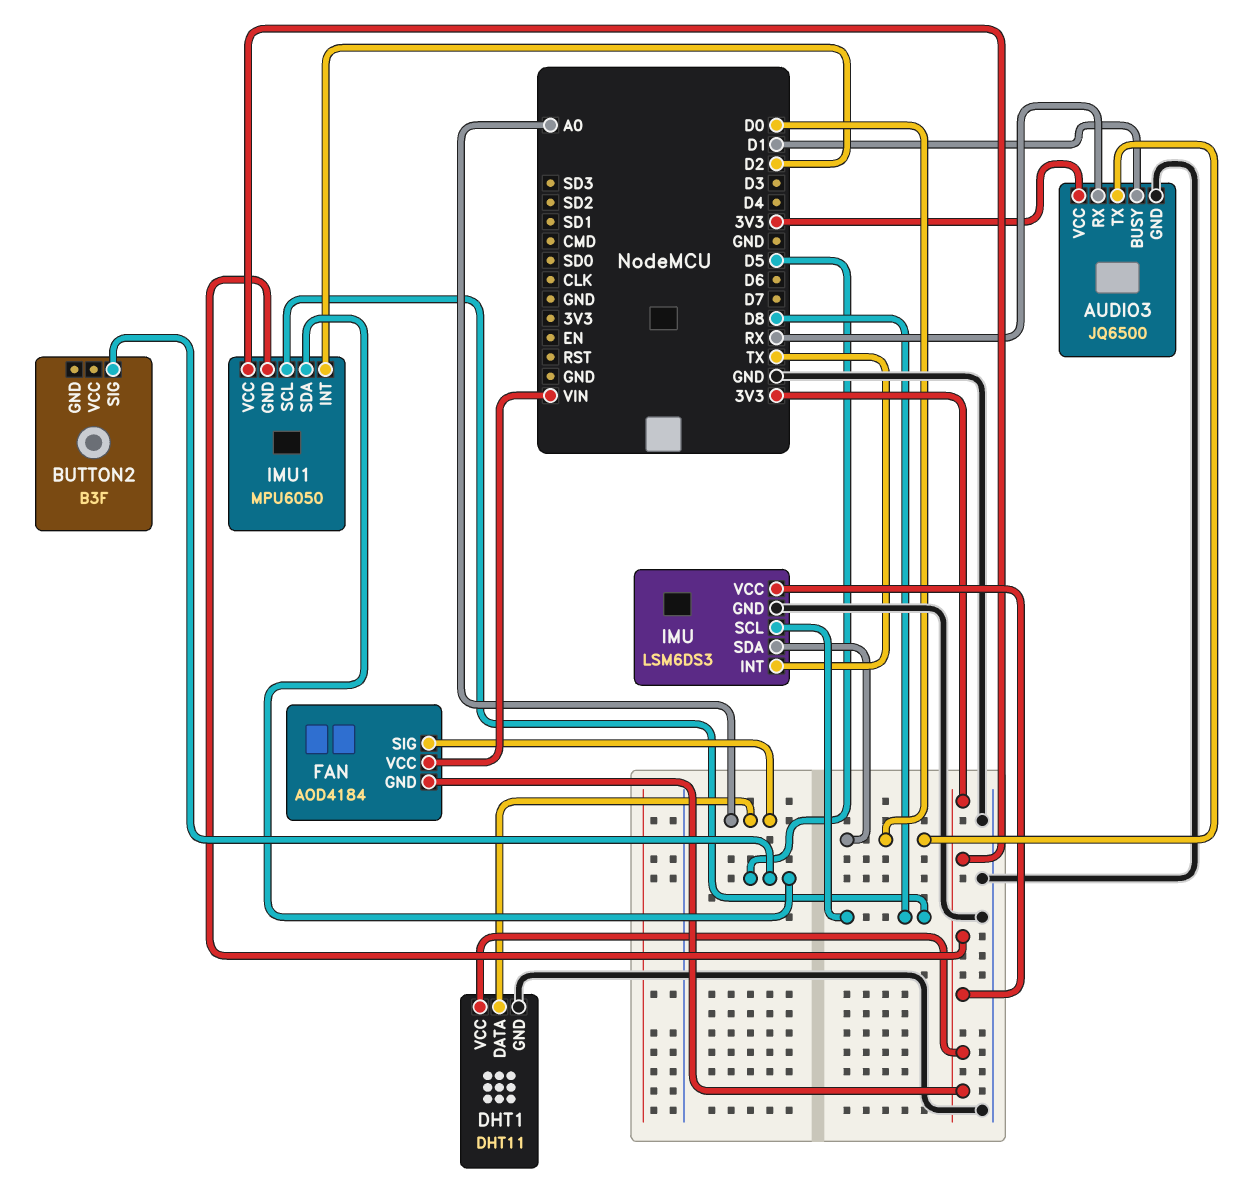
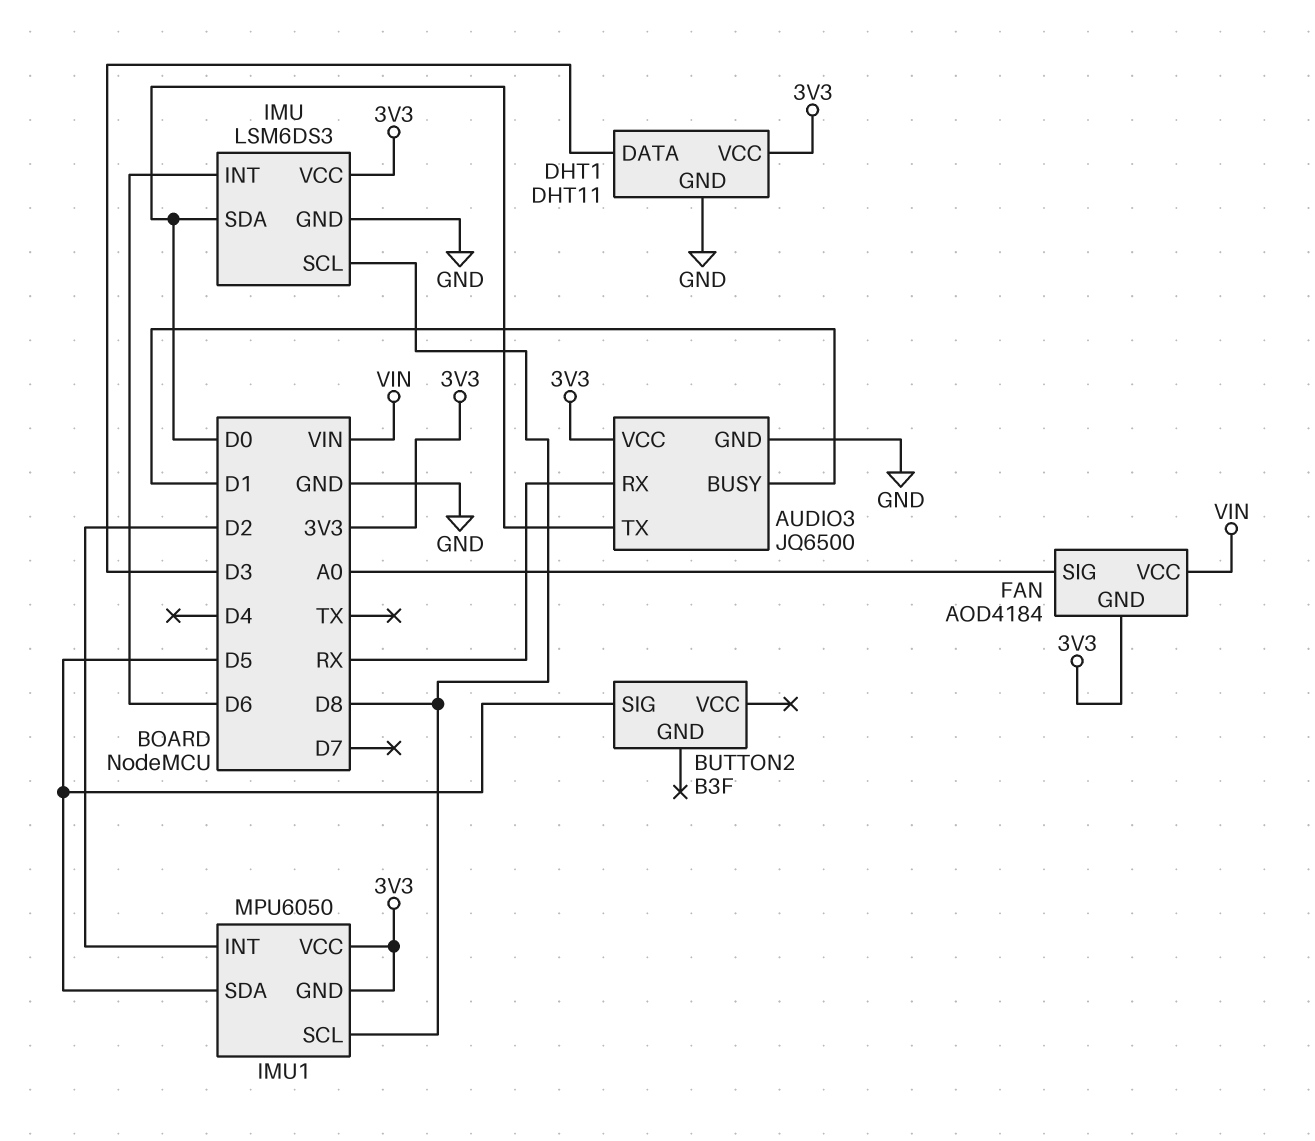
DHT1 pin DATA: A0 -> D3
IMU pin INT: TX -> D6

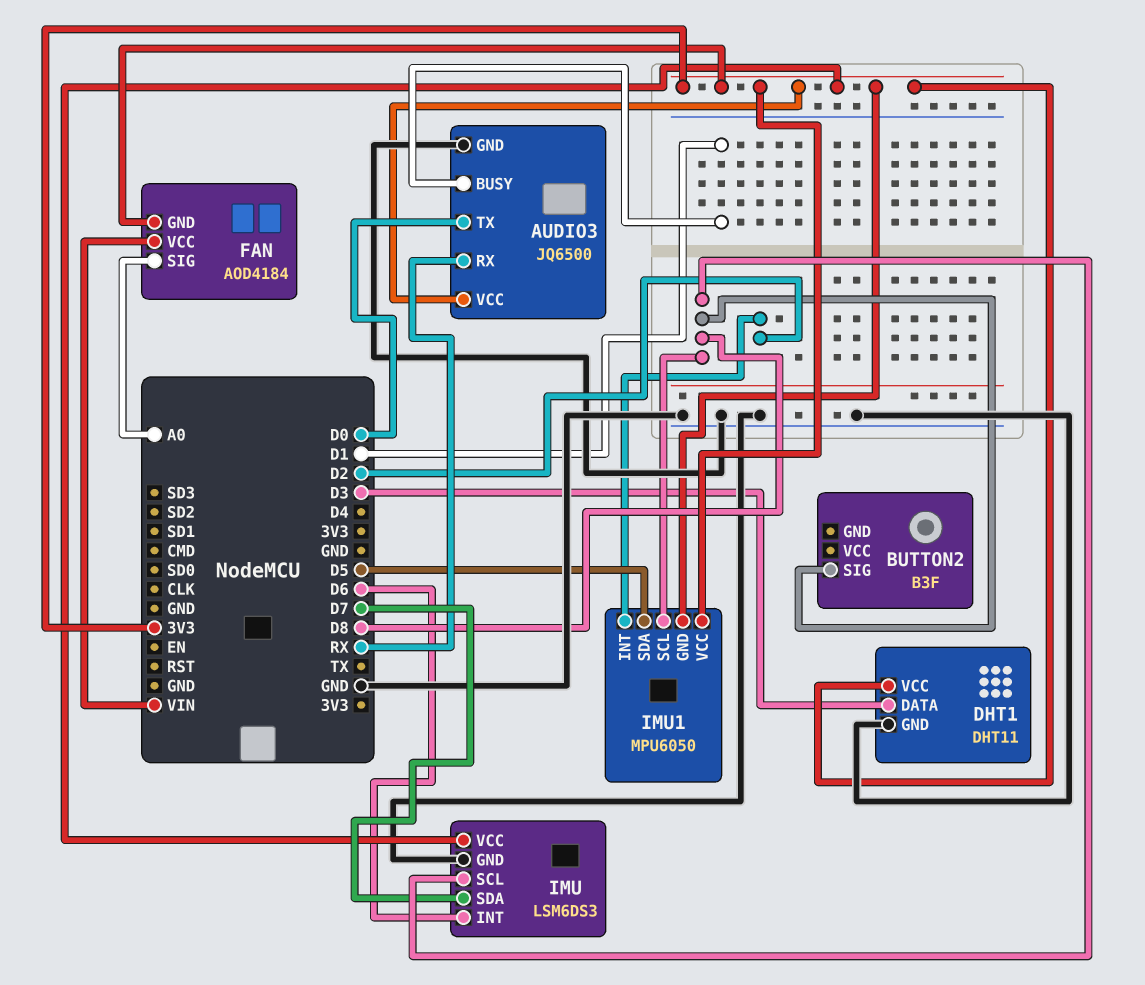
BUTTON2 pin SIG: D5 -> D8
IMU pin SDA: D0 -> D7

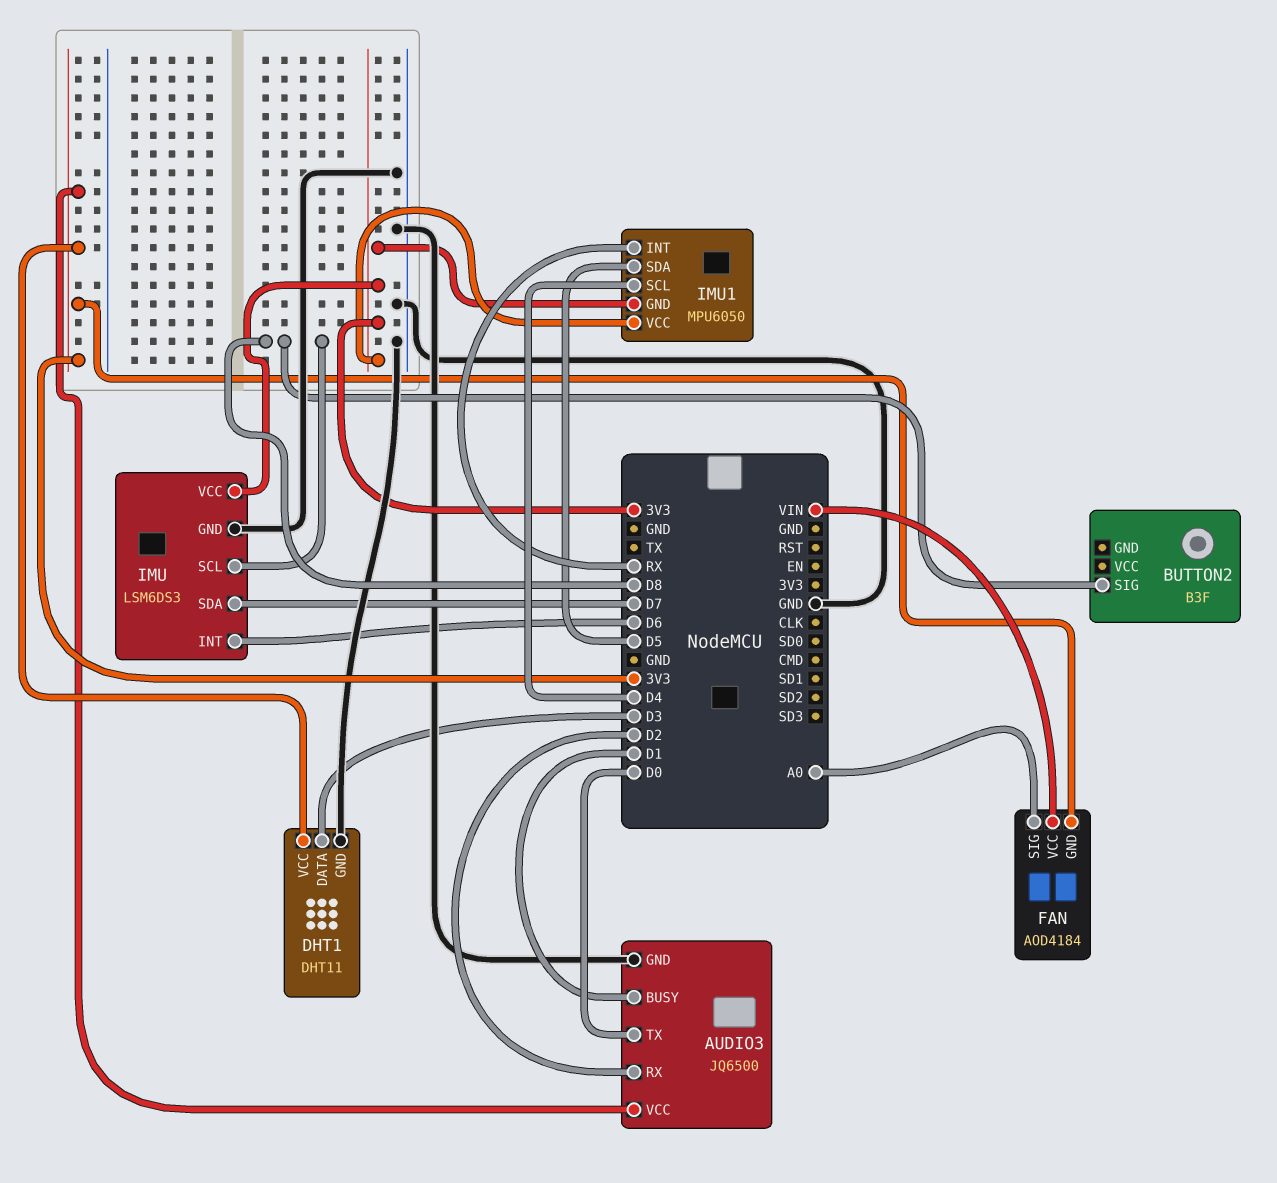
AUDIO3 pin RX: RX -> D2
IMU1 pin INT: D2 -> RX
IMU1 pin SCL: D8 -> D4

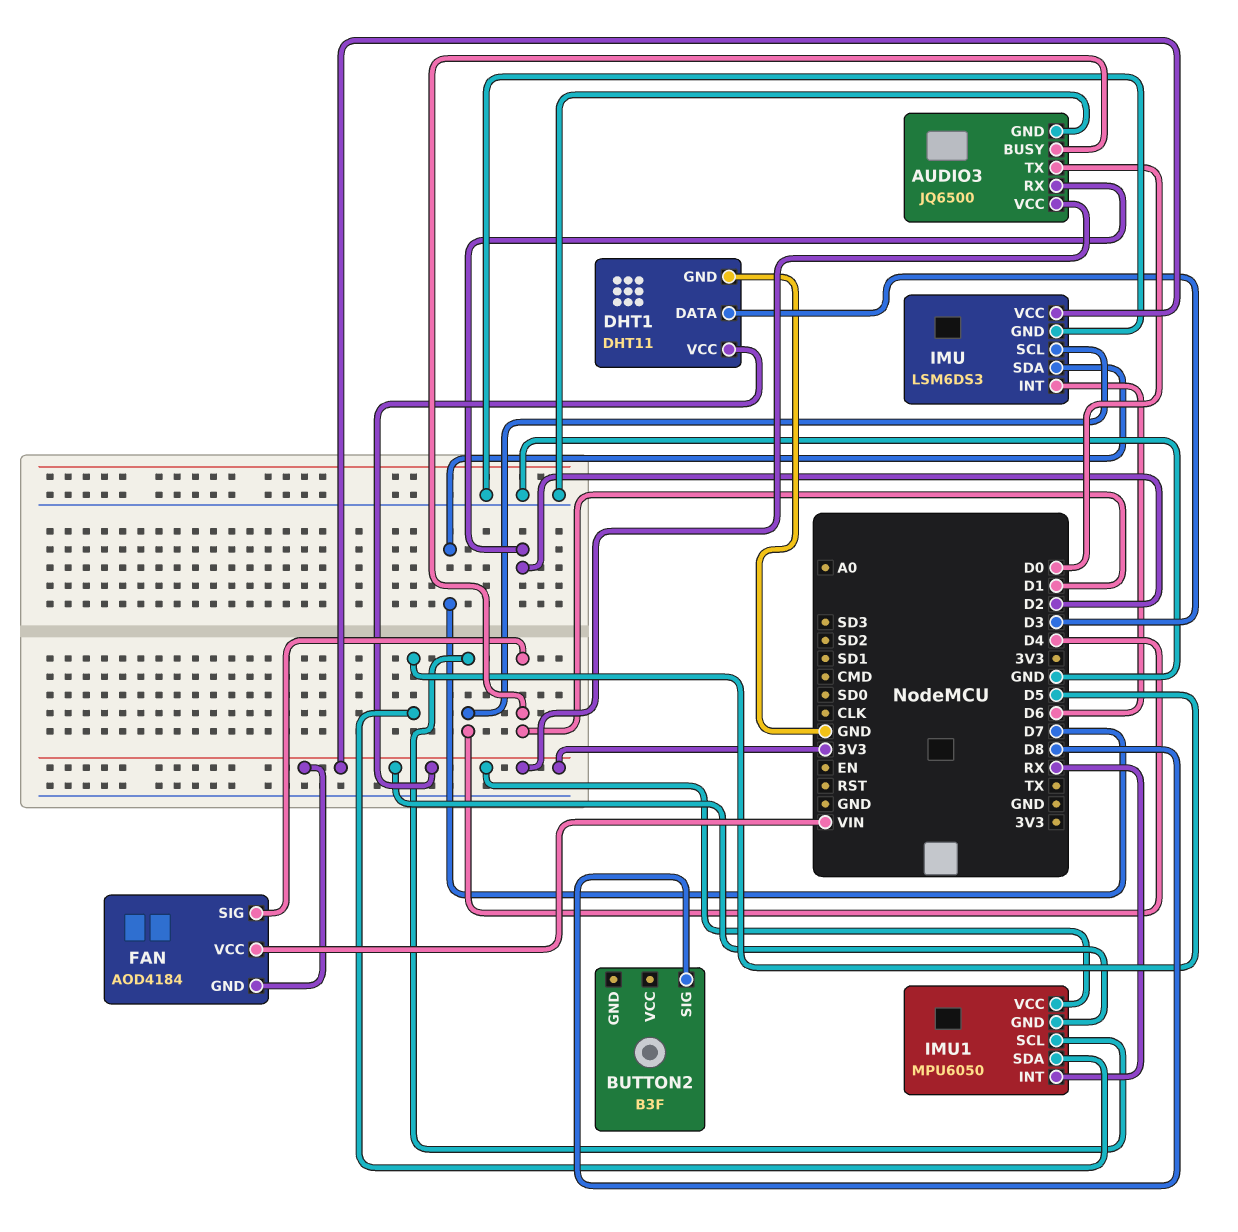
FAN pin SIG: A0 -> D1
IMU pin SCL: D8 -> D4

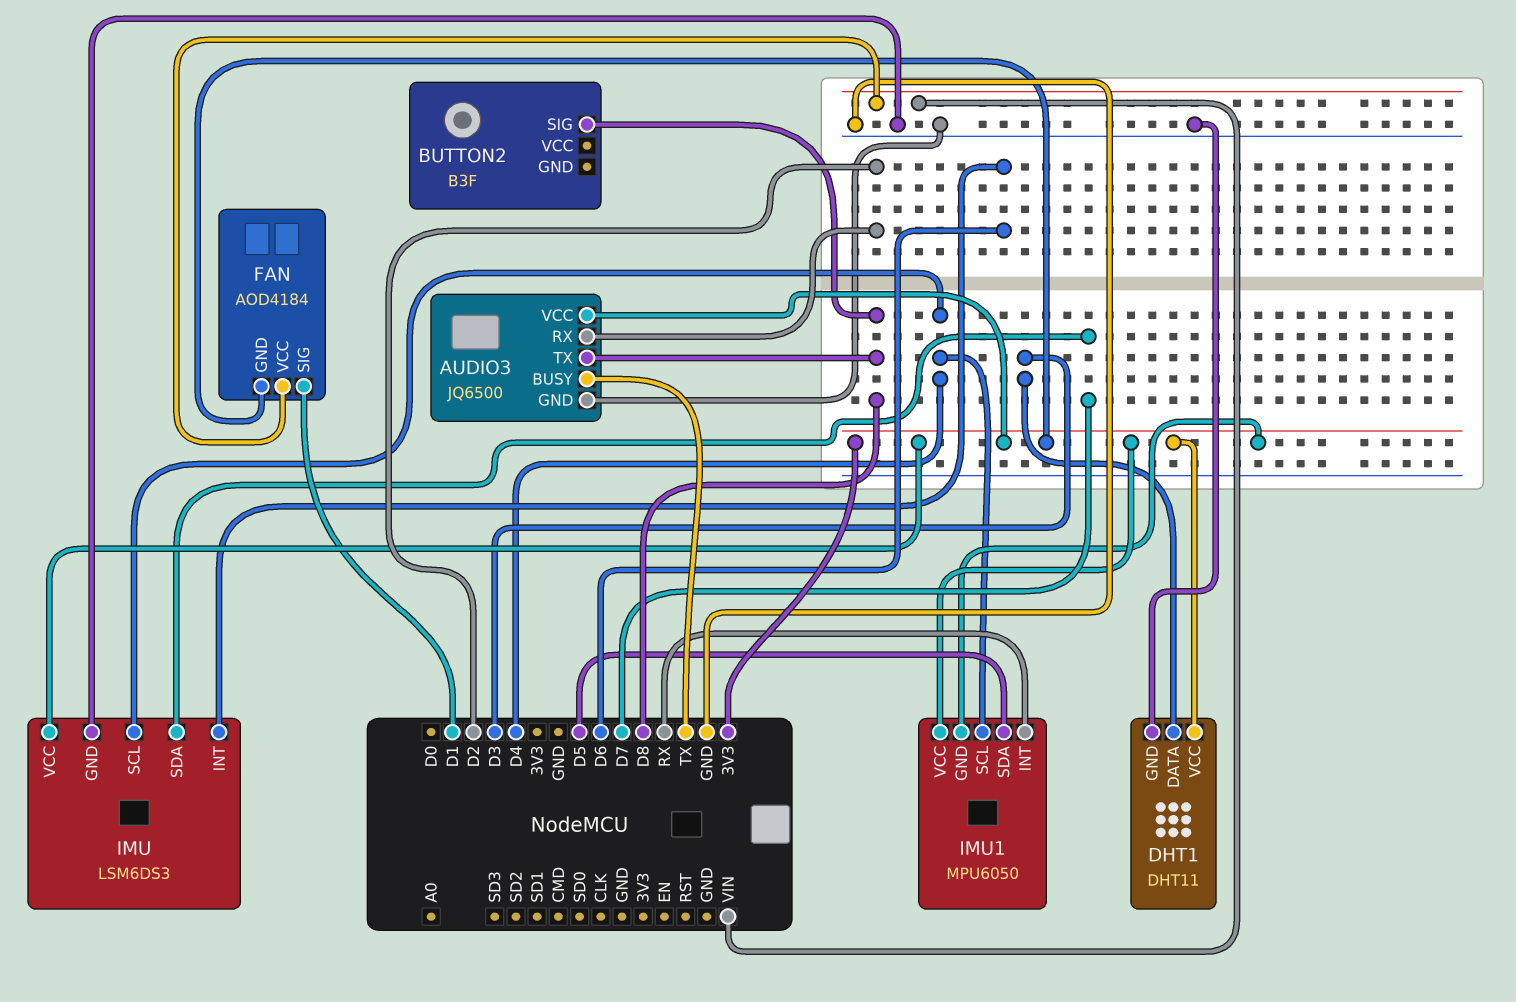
AUDIO3 pin BUSY: D1 -> TX
AUDIO3 pin TX: D0 -> D8

